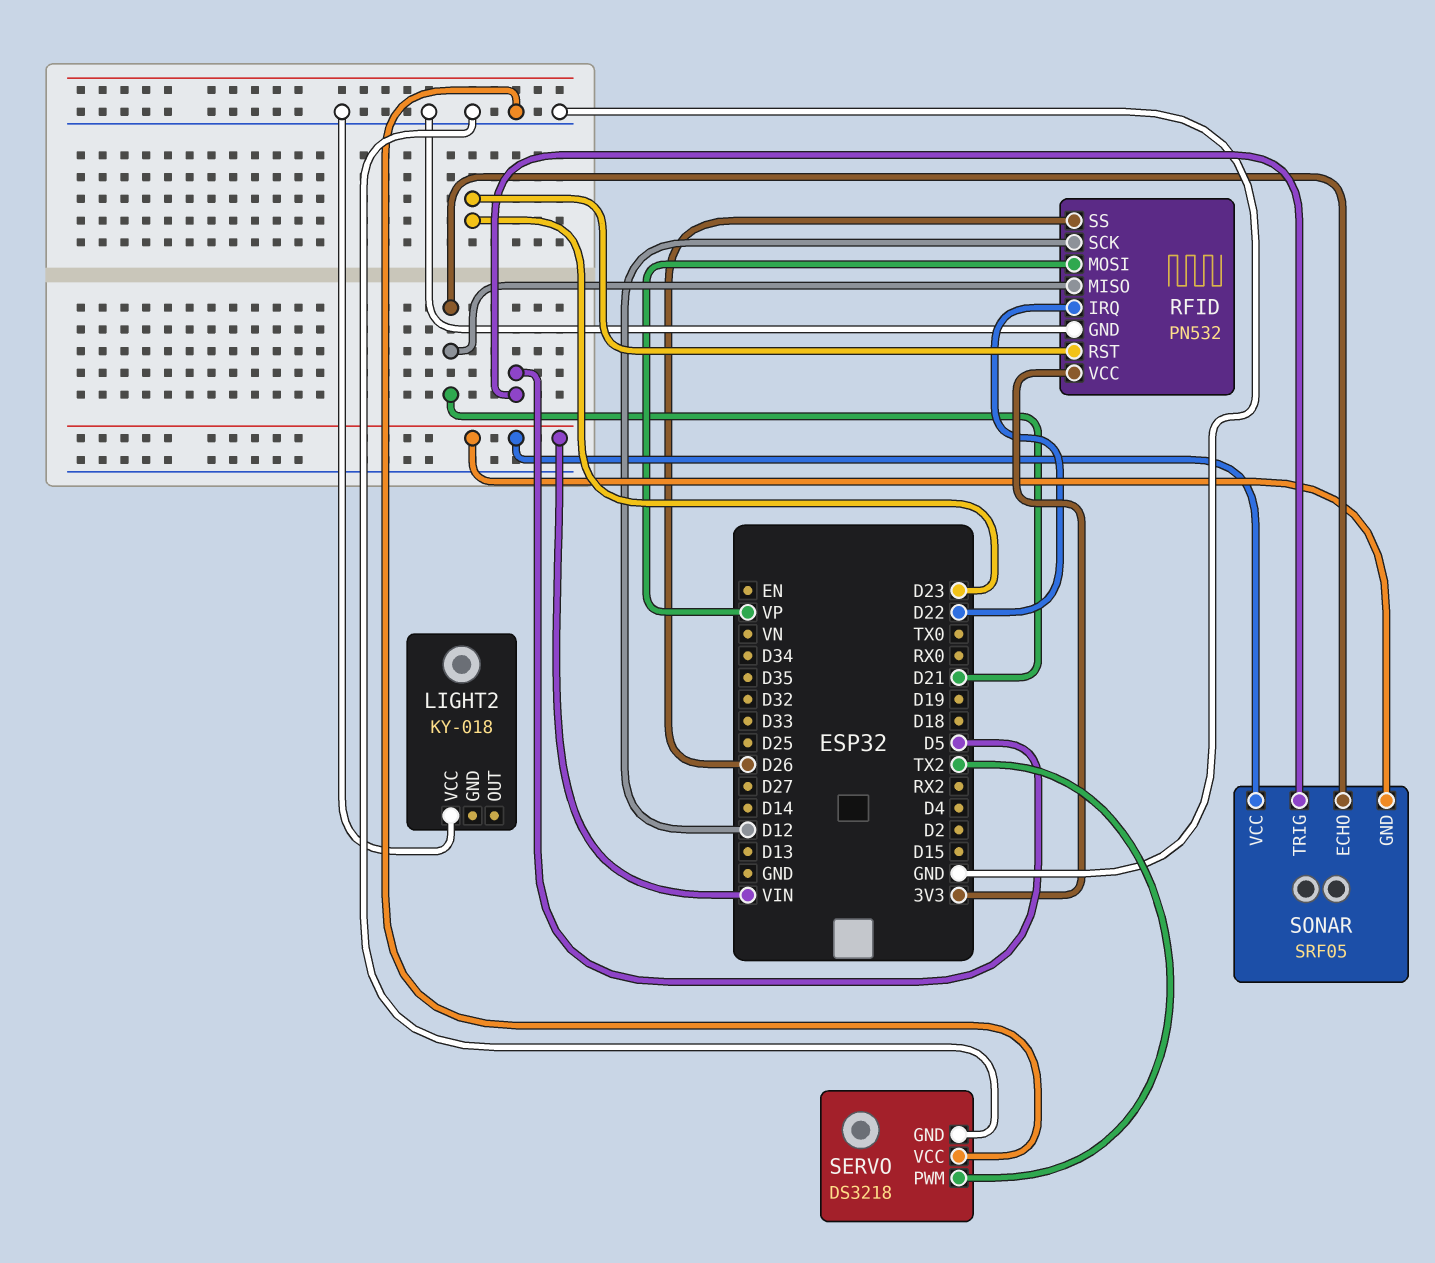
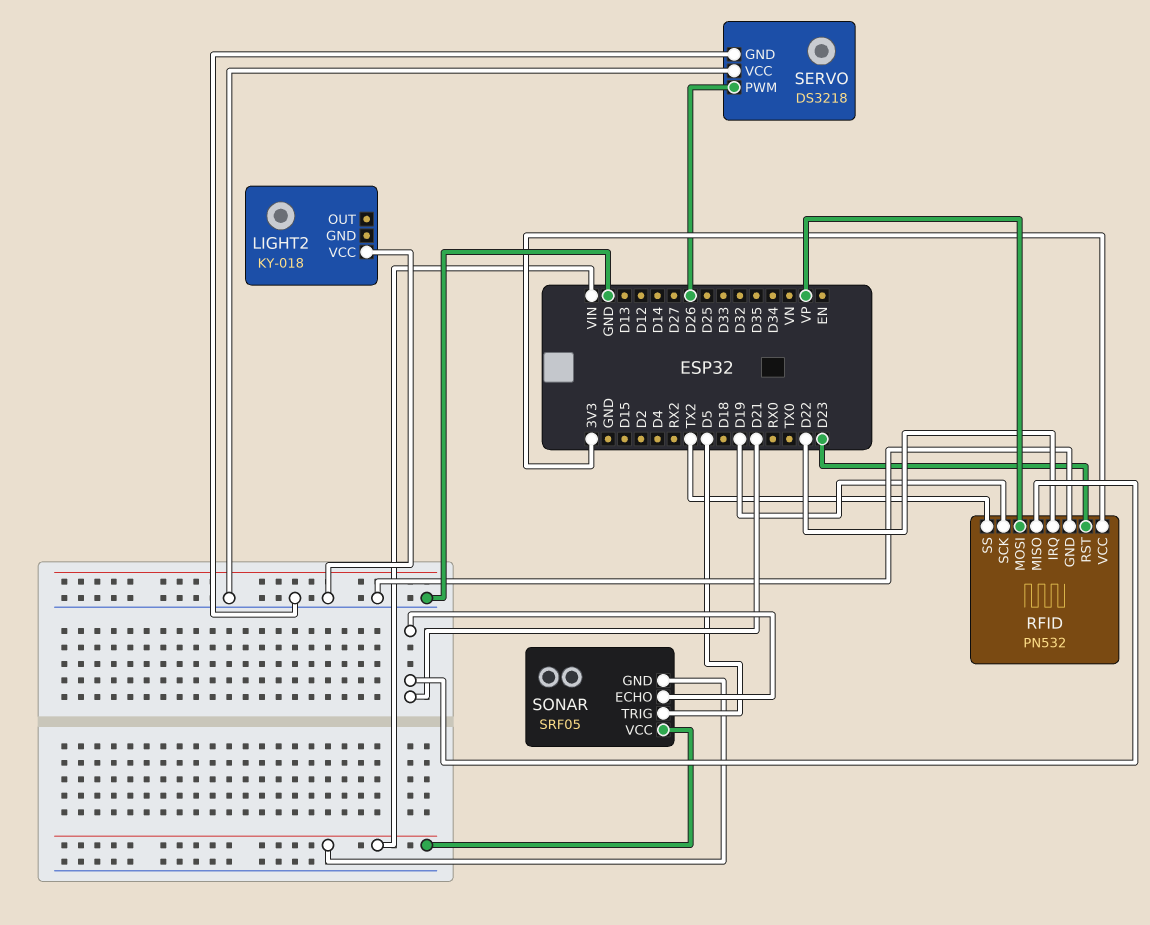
RFID pin SCK: D12 -> D19
RFID pin SS: D26 -> TX2
SERVO pin PWM: TX2 -> D26

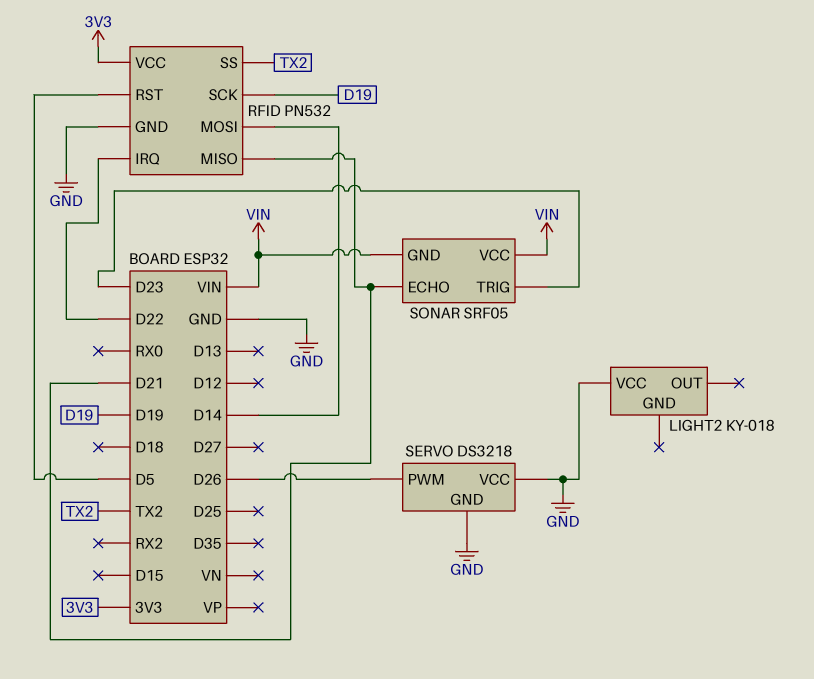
RFID pin MOSI: VP -> D14
RFID pin RST: D23 -> D5
SONAR pin TRIG: D5 -> D23

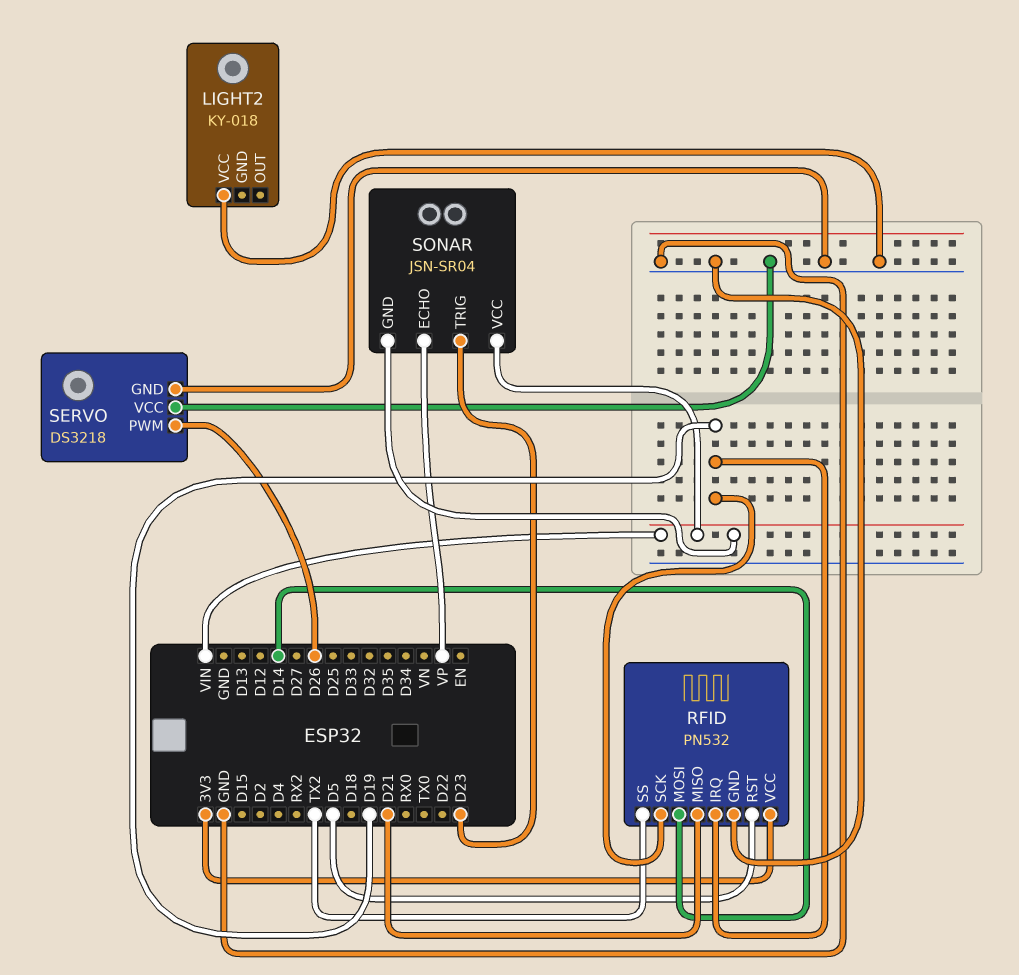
RFID pin IRQ: D22 -> D19
SONAR: SRF05 -> JSN-SR04
SONAR pin ECHO: D21 -> VP

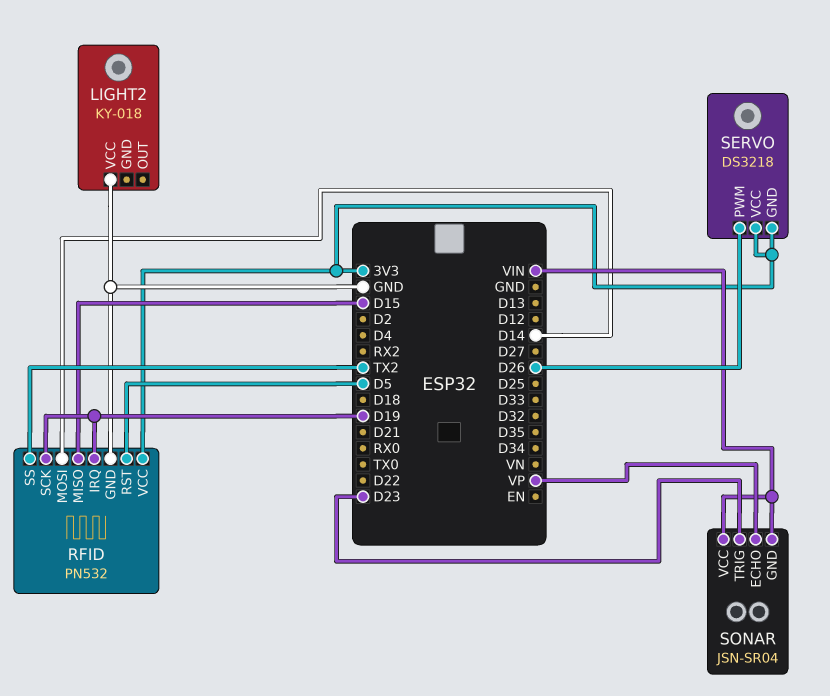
RFID pin MISO: D21 -> D15
SERVO pin GND: GND -> 3V3
SERVO pin VCC: GND -> 3V3

